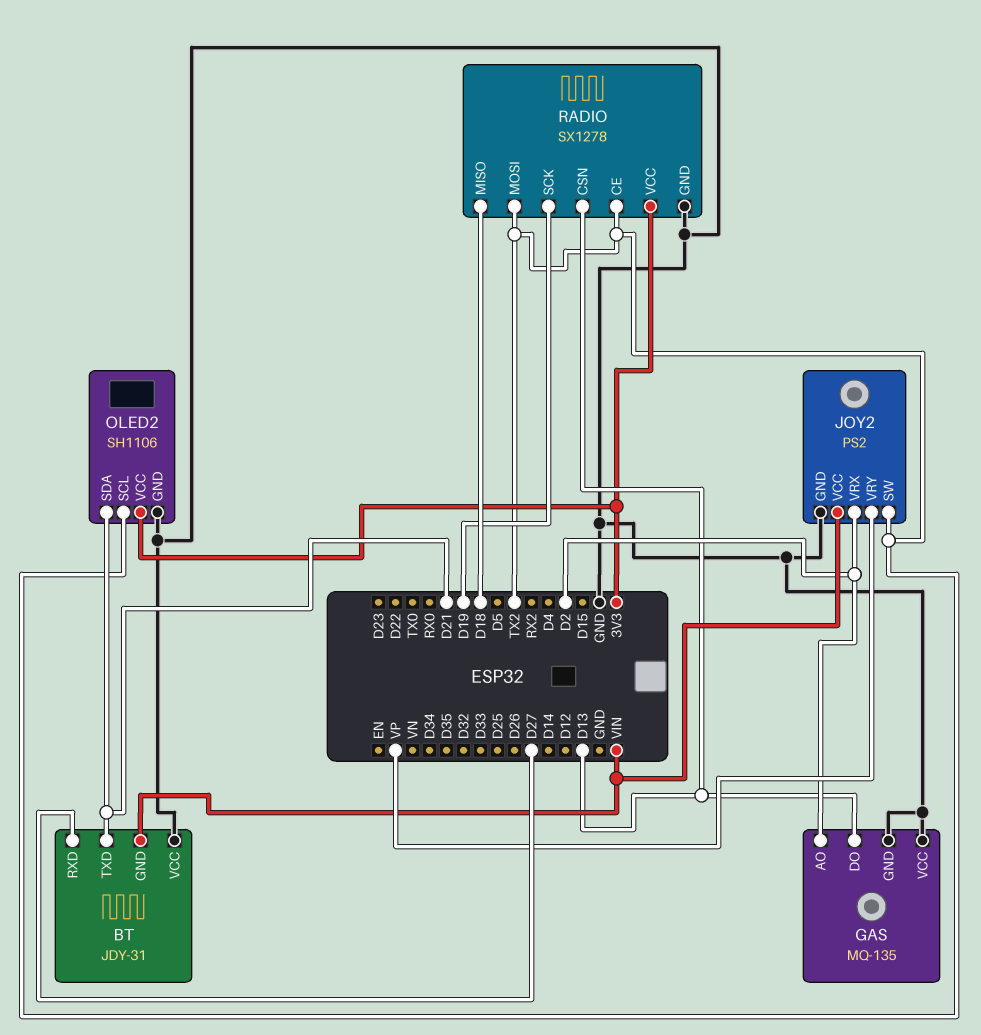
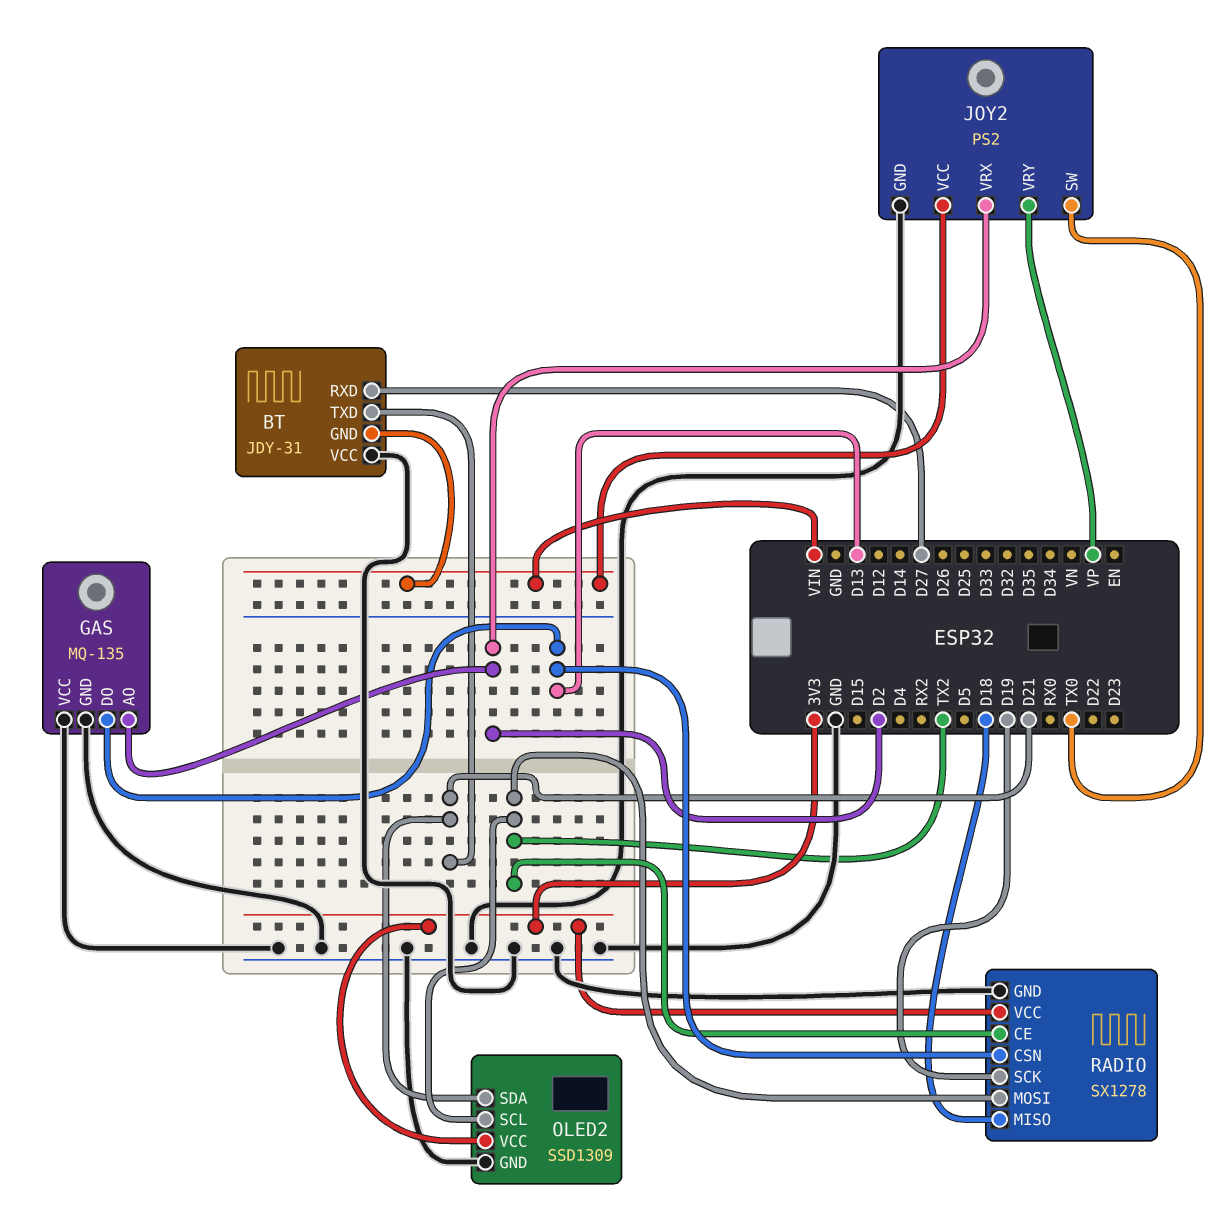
JOY2 pin SW: TX2 -> TX0
OLED2: SH1106 -> SSD1309

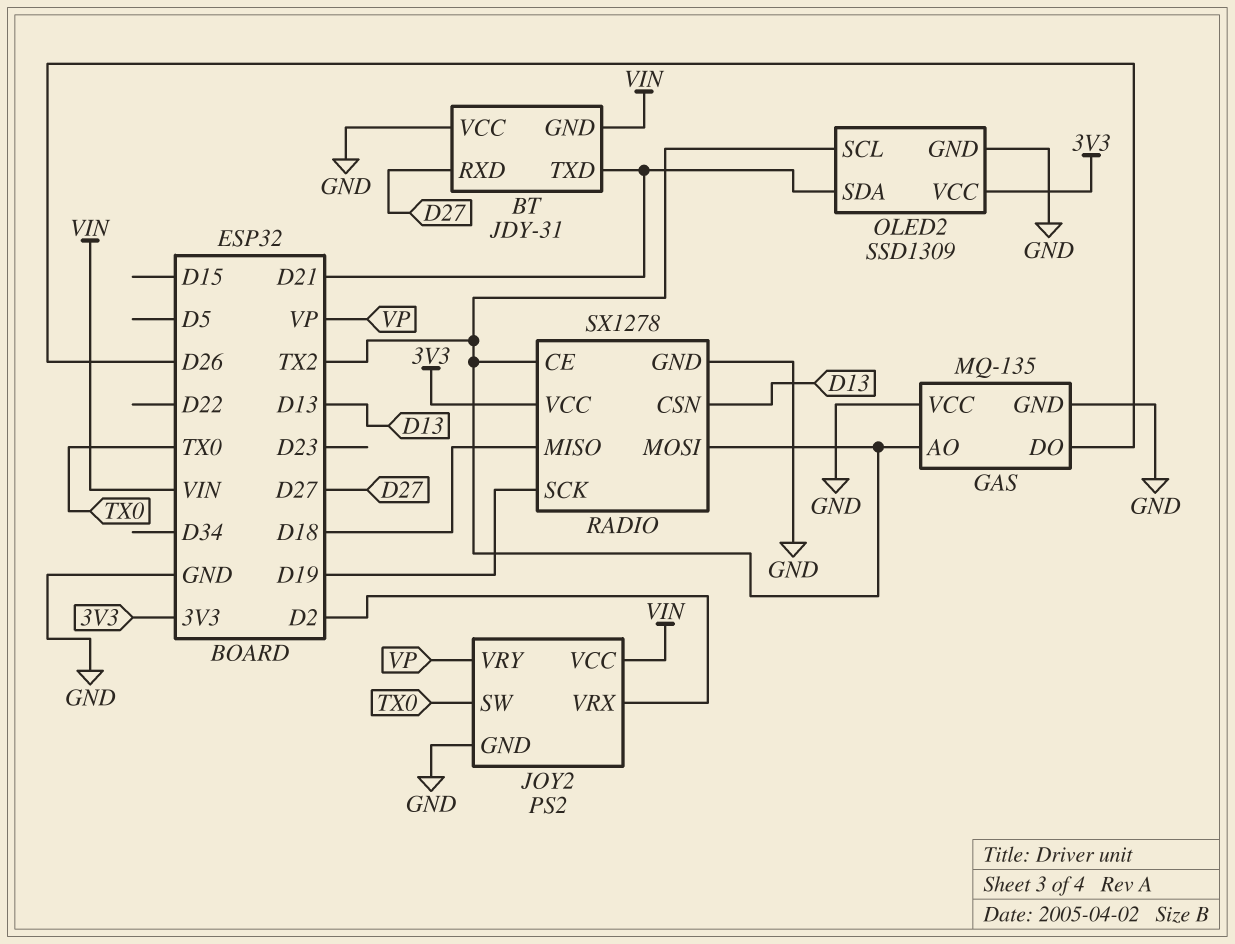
GAS pin AO: D2 -> TX2
GAS pin DO: D13 -> D26

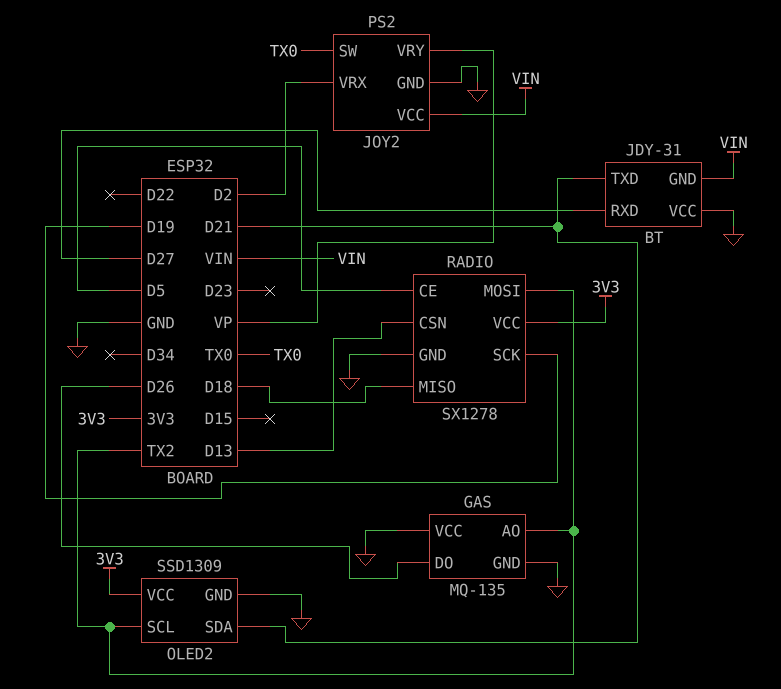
RADIO pin CE: TX2 -> D5

